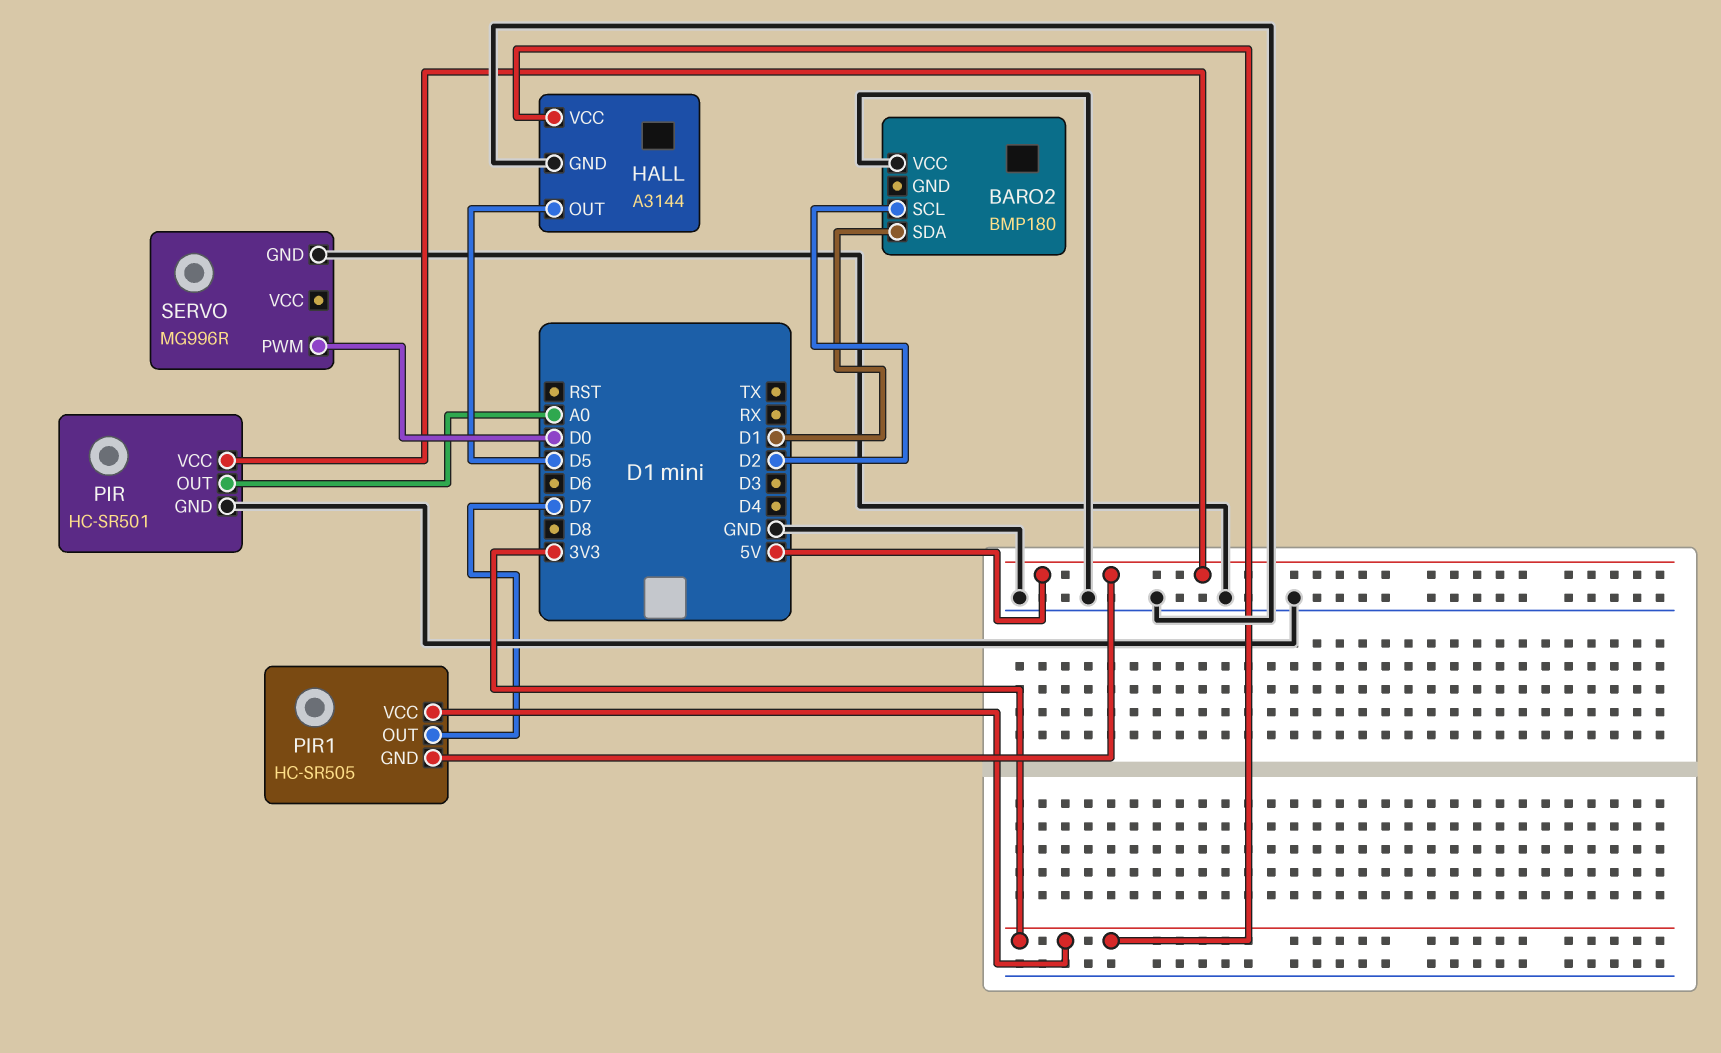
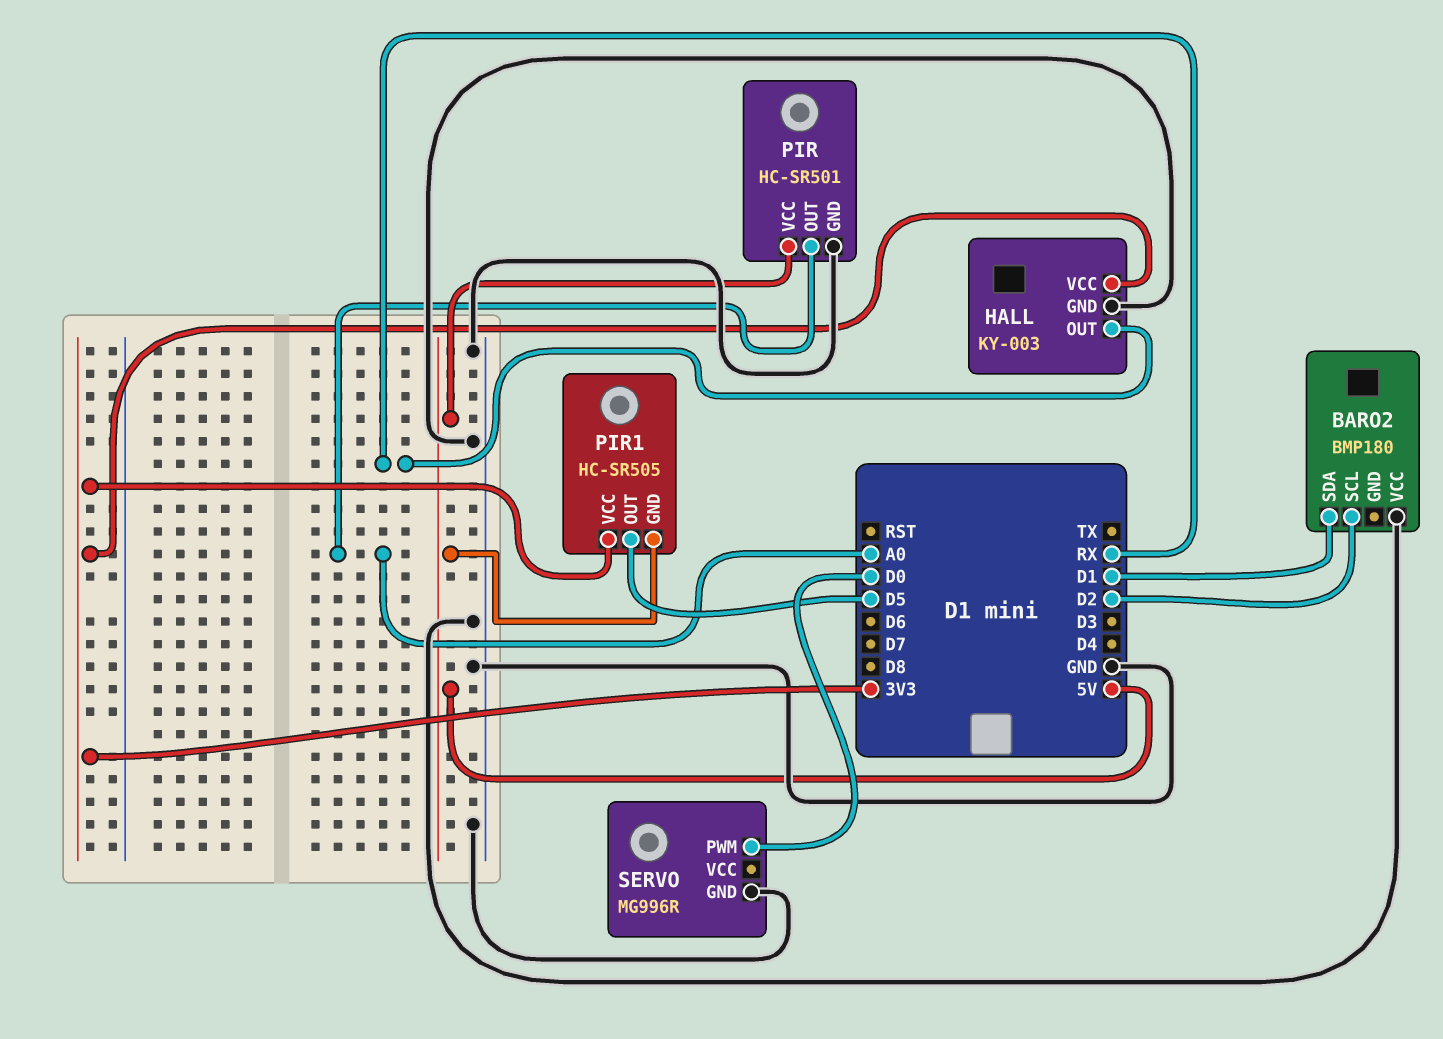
HALL: A3144 -> KY-003
HALL pin OUT: D5 -> RX
PIR1 pin OUT: D7 -> D5

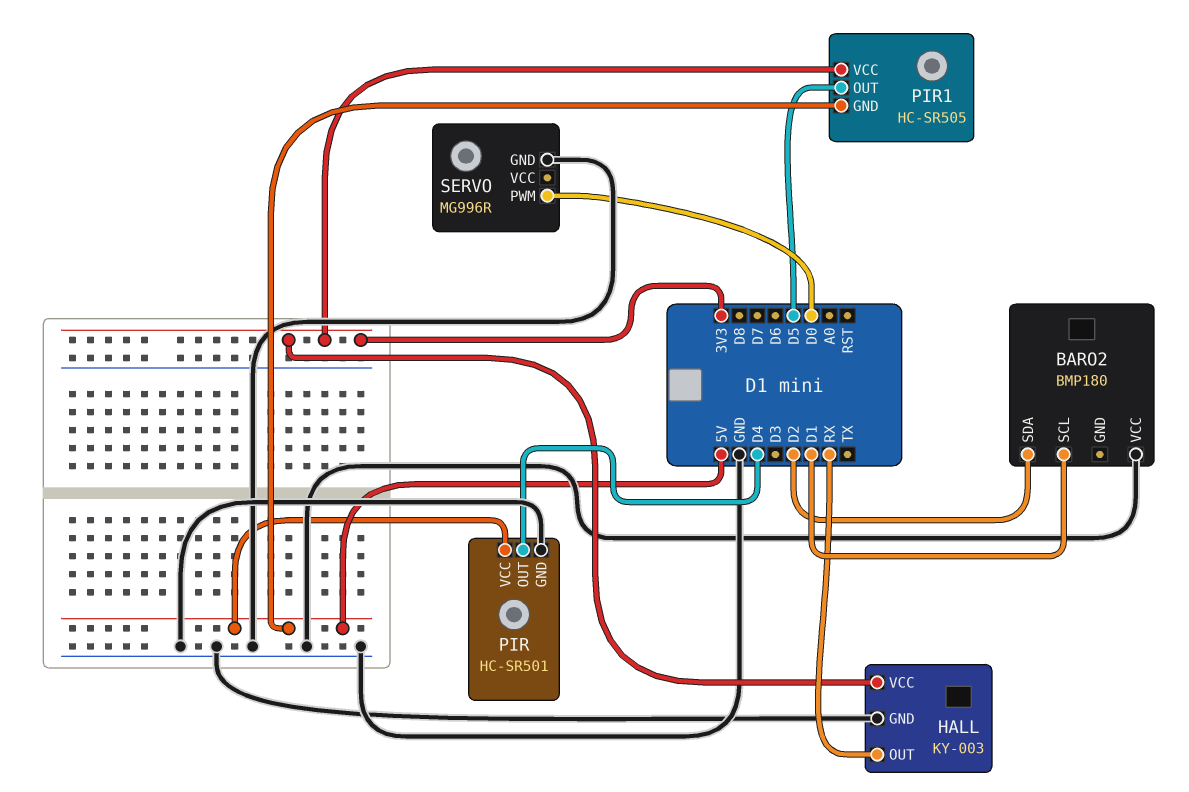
BARO2 pin SCL: D2 -> D1
BARO2 pin SDA: D1 -> D2
PIR pin OUT: A0 -> D4

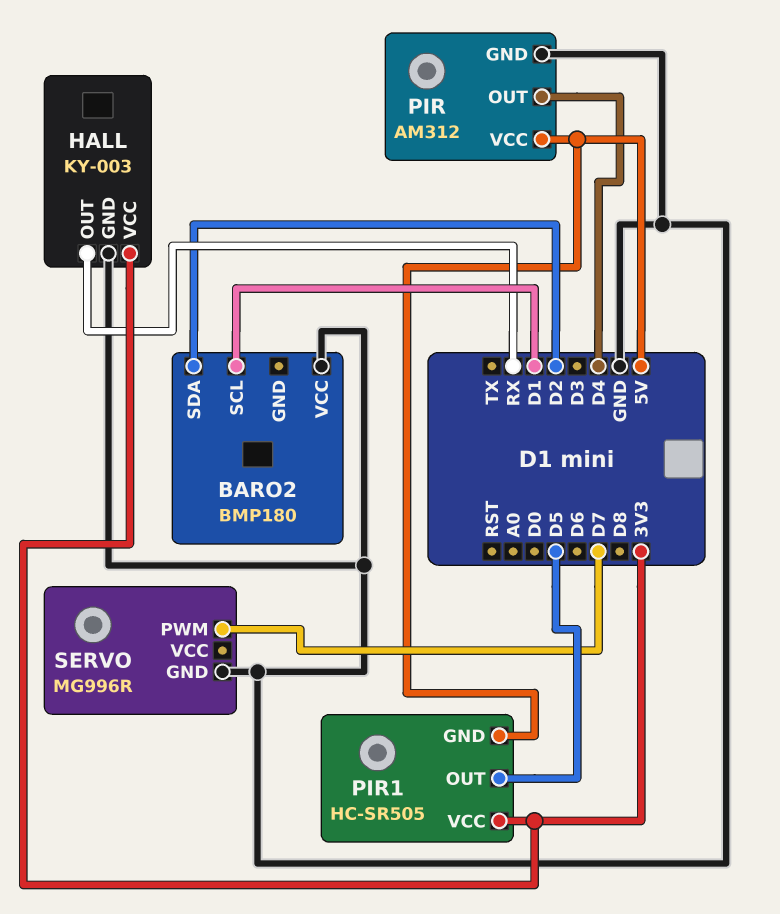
PIR: HC-SR501 -> AM312
SERVO pin PWM: D0 -> D7

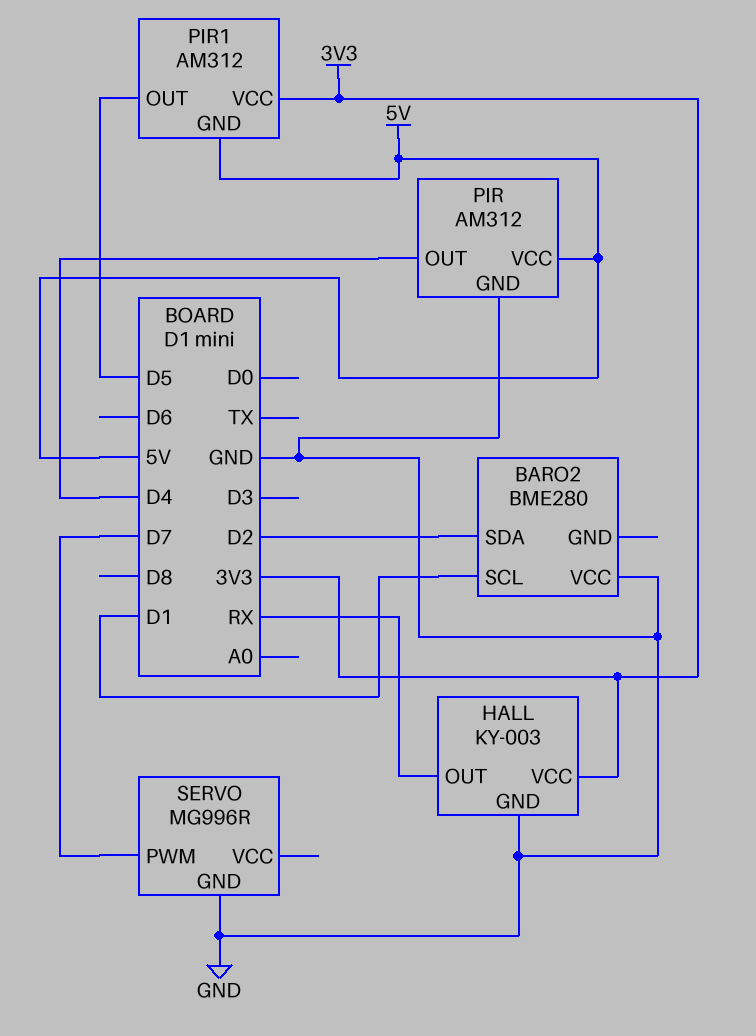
BARO2: BMP180 -> BME280
PIR1: HC-SR505 -> AM312

